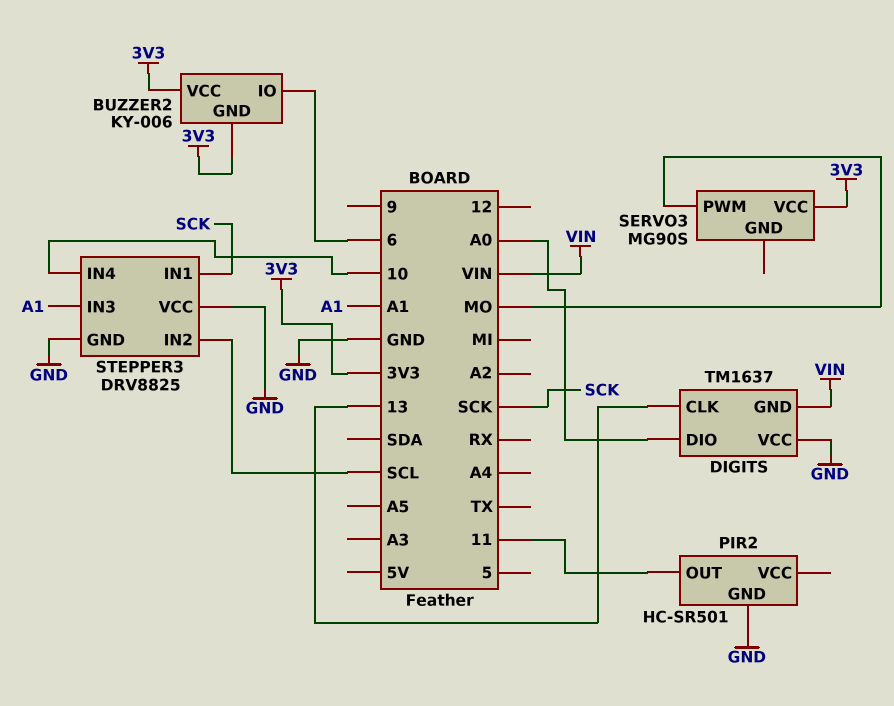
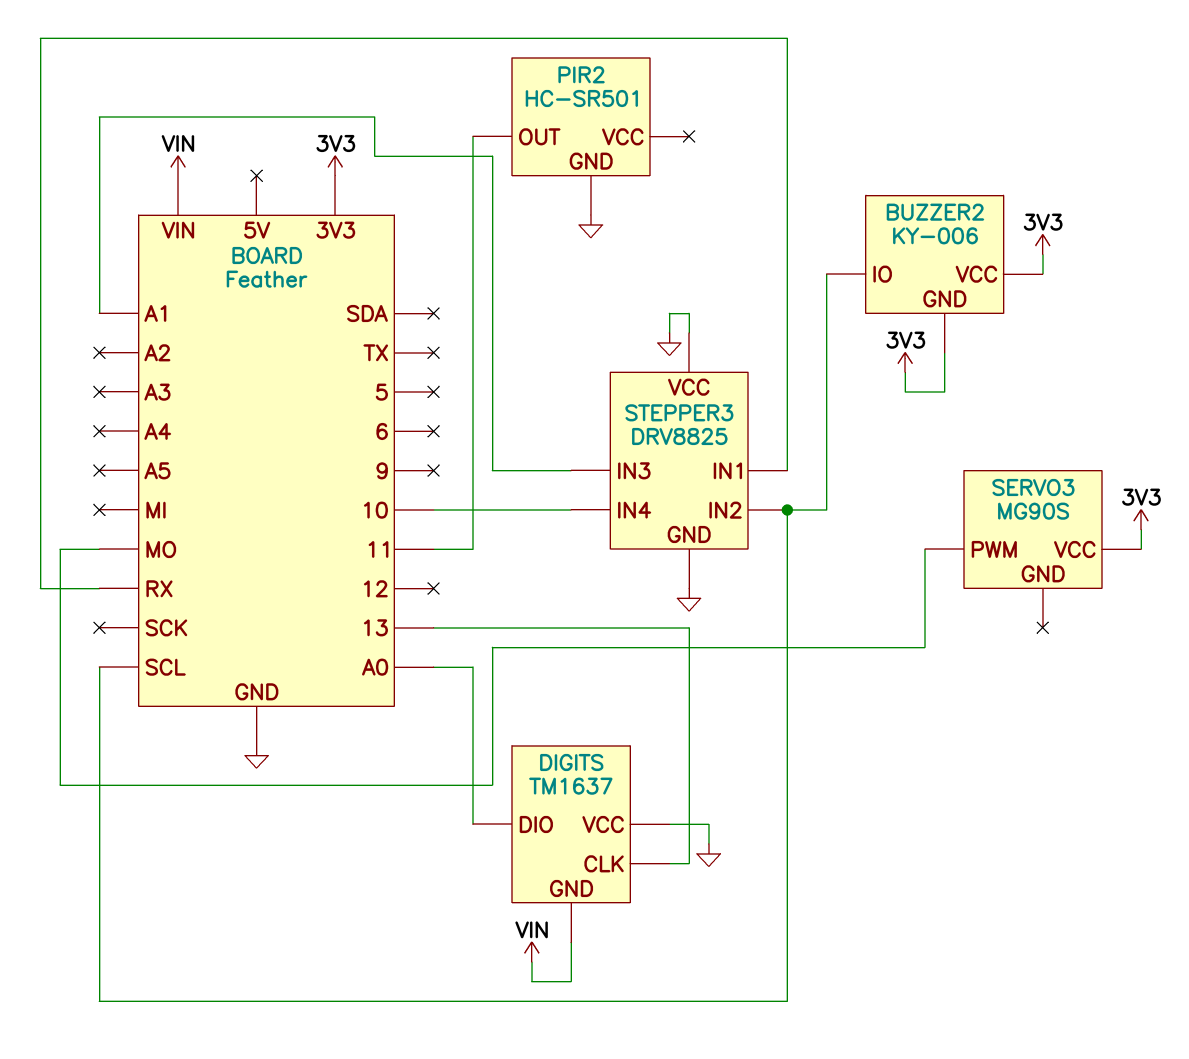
BUZZER2 pin IO: 6 -> SCL
STEPPER3 pin IN1: SCK -> RX

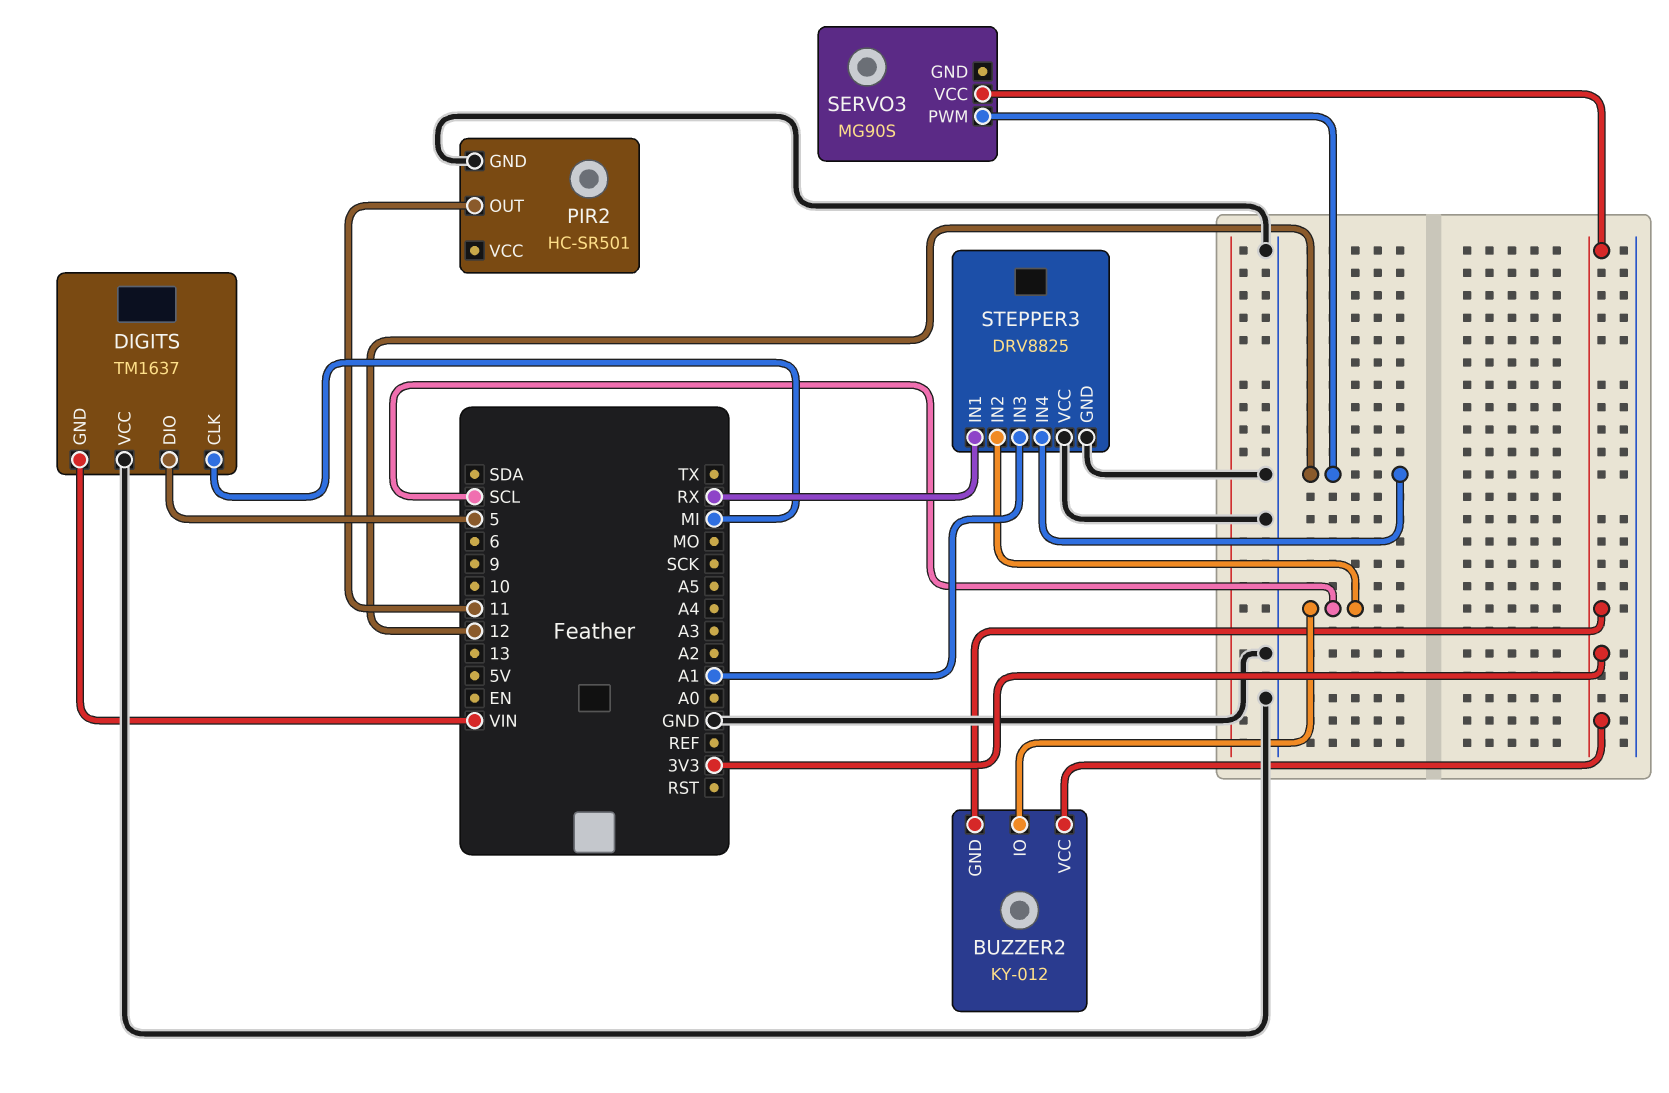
BUZZER2: KY-006 -> KY-012
DIGITS pin CLK: 13 -> MI
DIGITS pin DIO: A0 -> 5
SERVO3 pin PWM: MO -> 12
STEPPER3 pin IN4: 10 -> 12

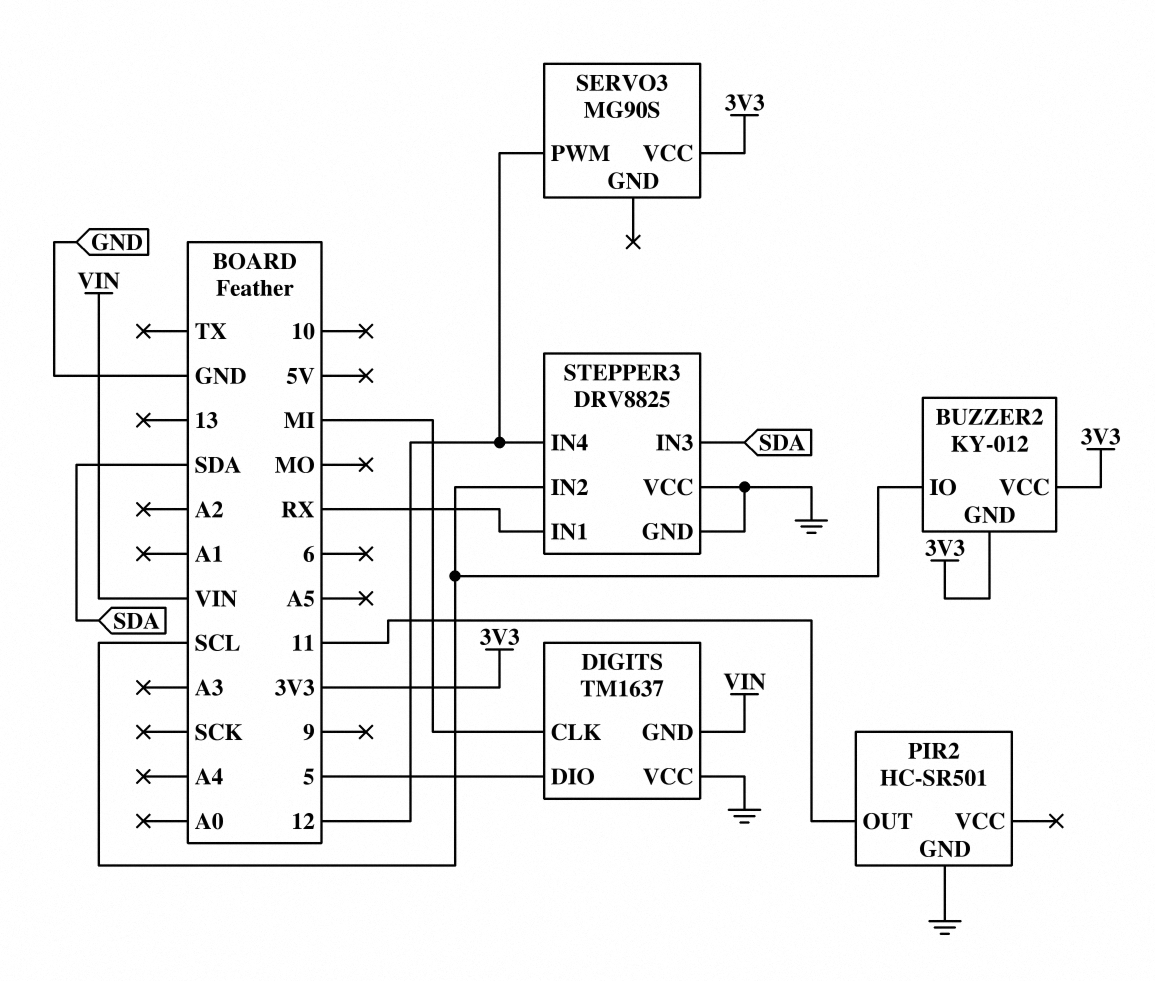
STEPPER3 pin IN3: A1 -> SDA

